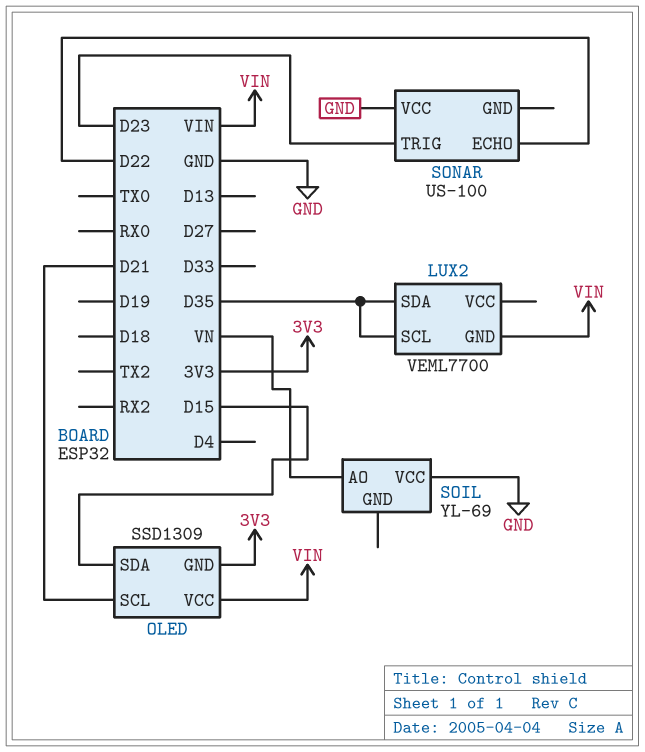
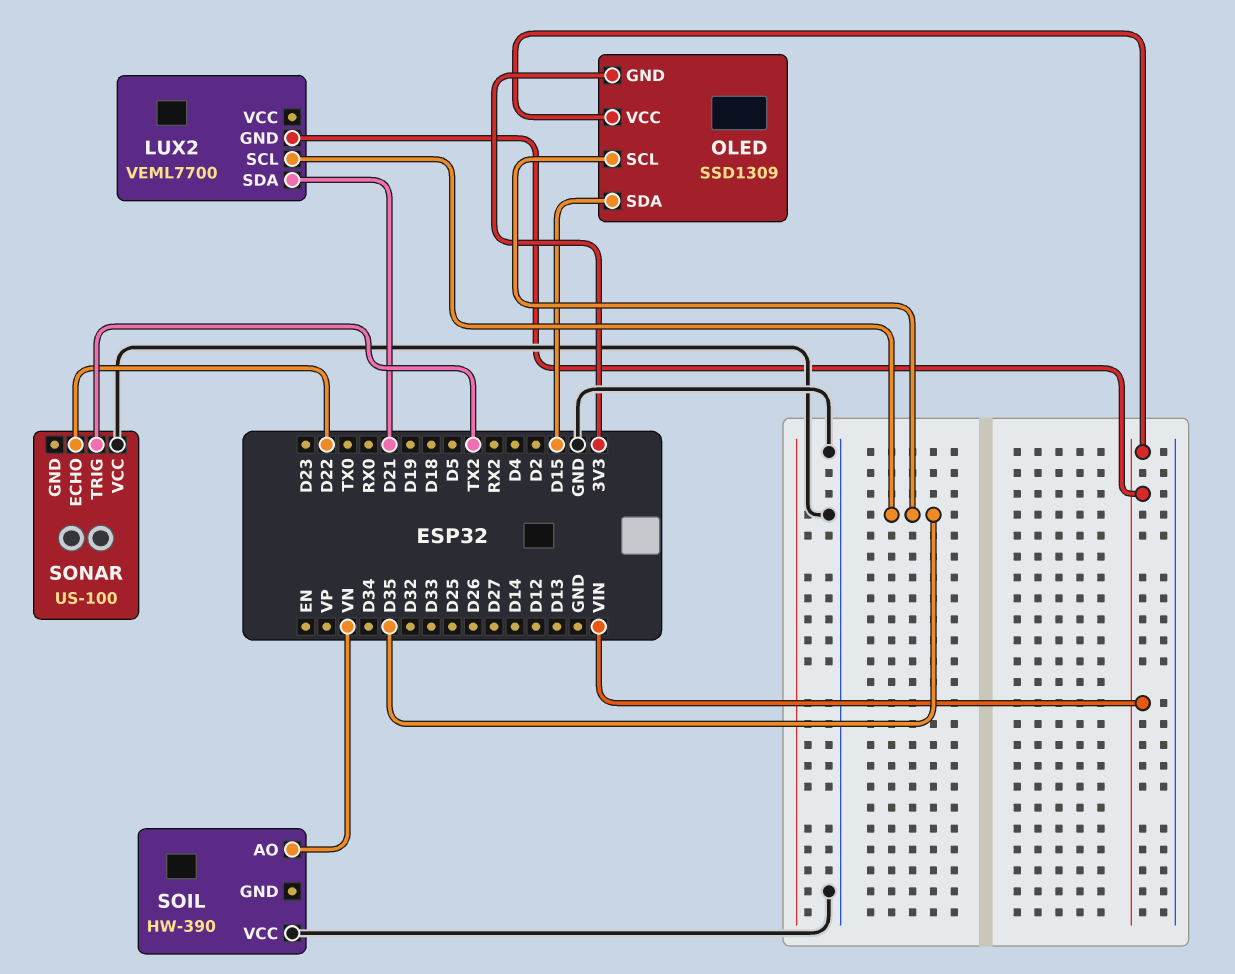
LUX2 pin SDA: D35 -> D21
OLED pin SCL: D21 -> D35
SOIL: YL-69 -> HW-390
SONAR pin TRIG: D23 -> TX2

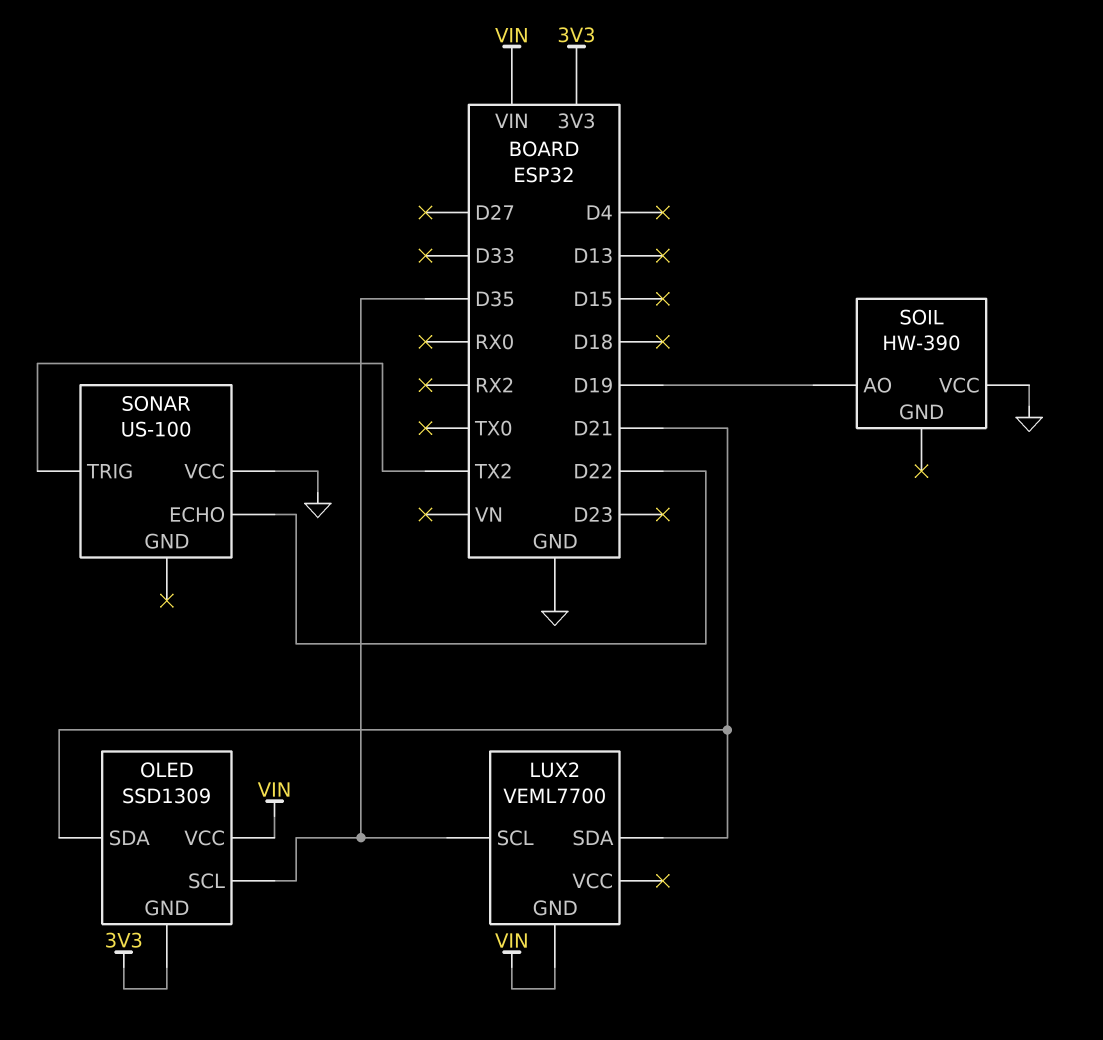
OLED pin SDA: D15 -> D21
SOIL pin AO: VN -> D19

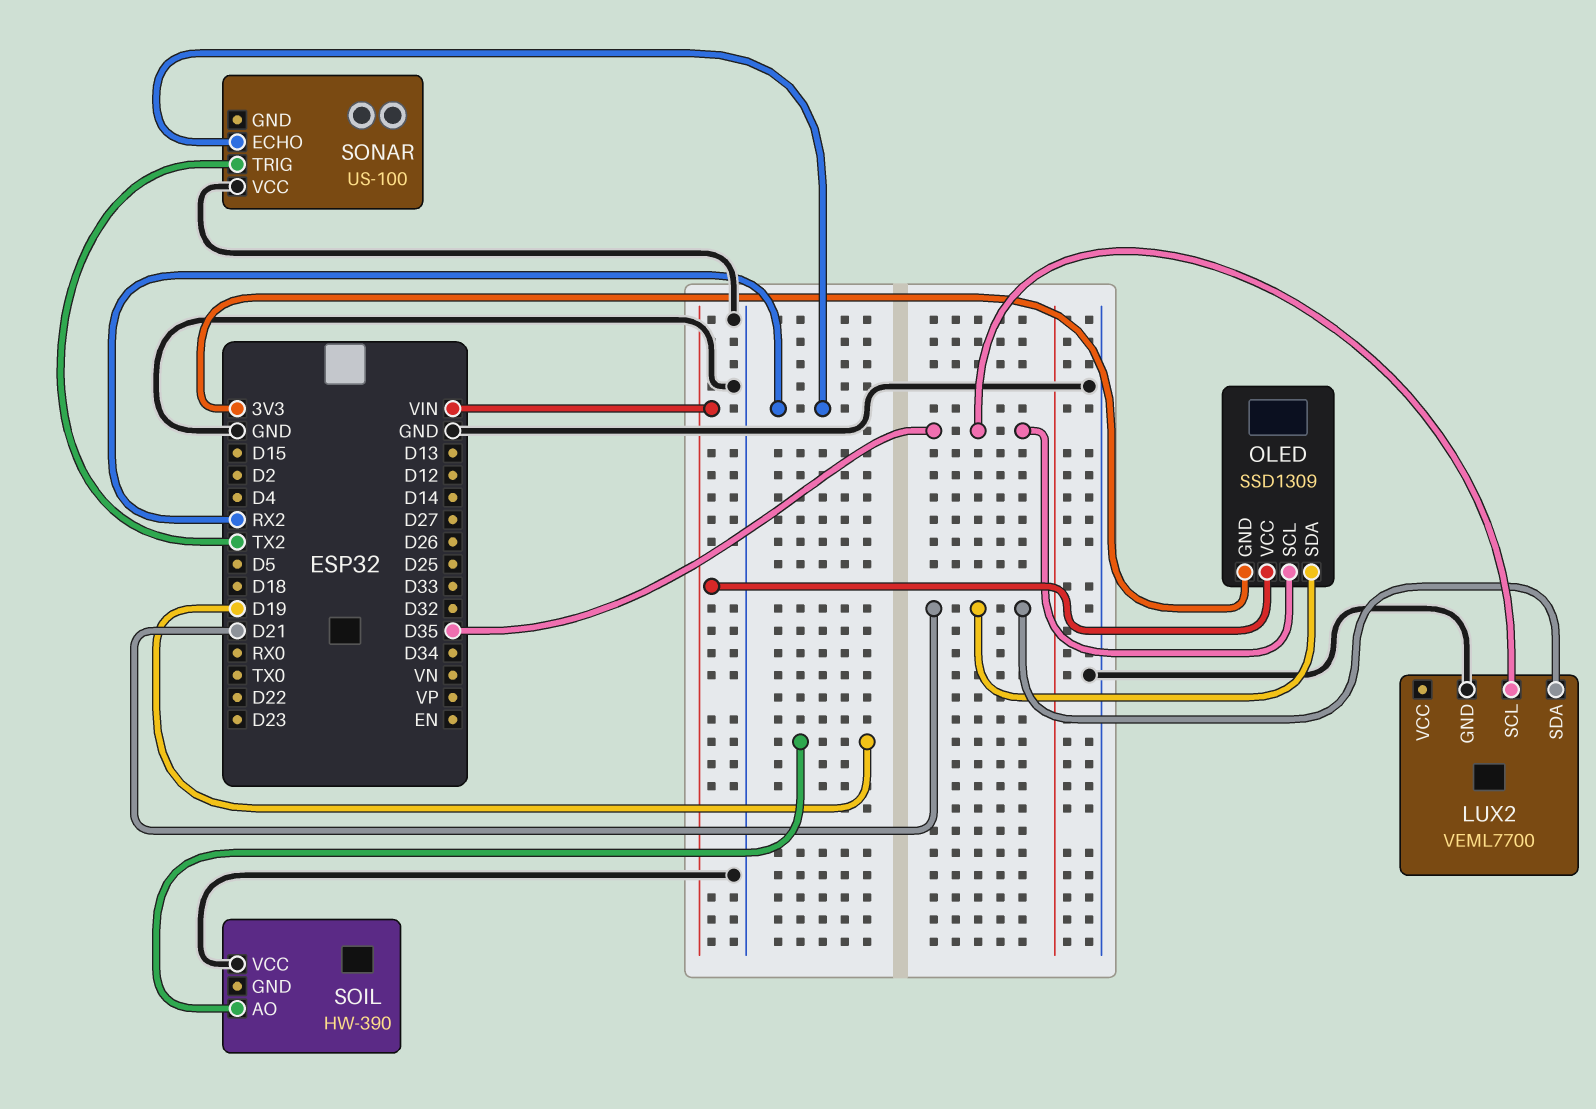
LUX2 pin GND: VIN -> GND
SONAR pin ECHO: D22 -> RX2

